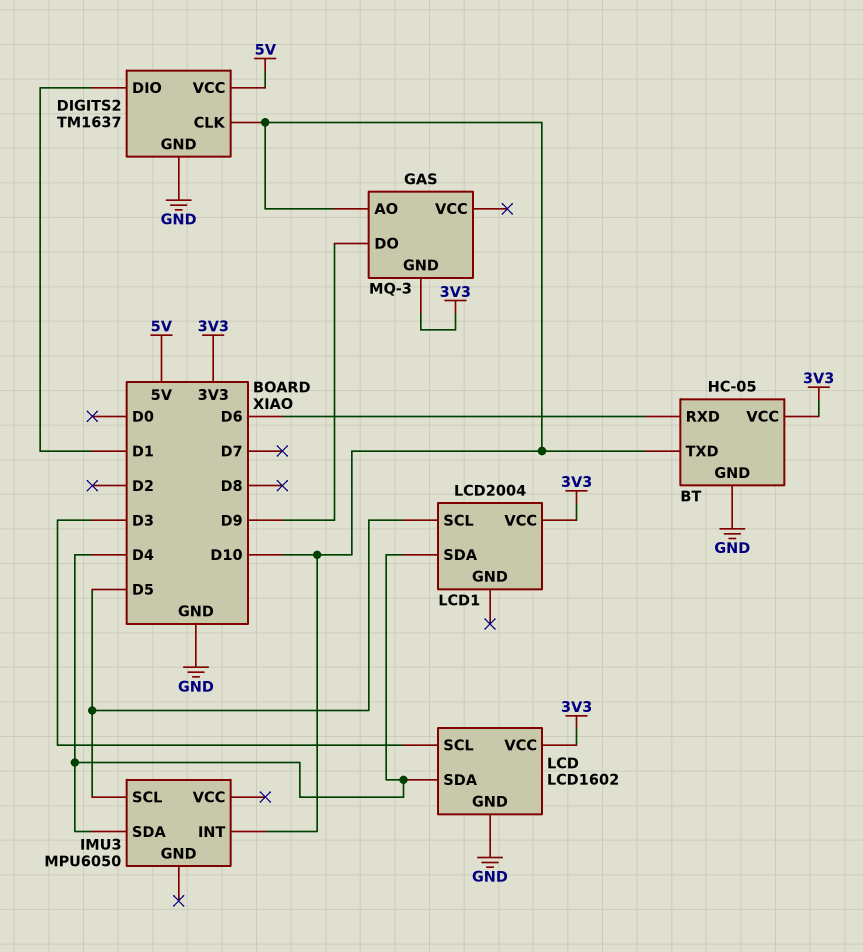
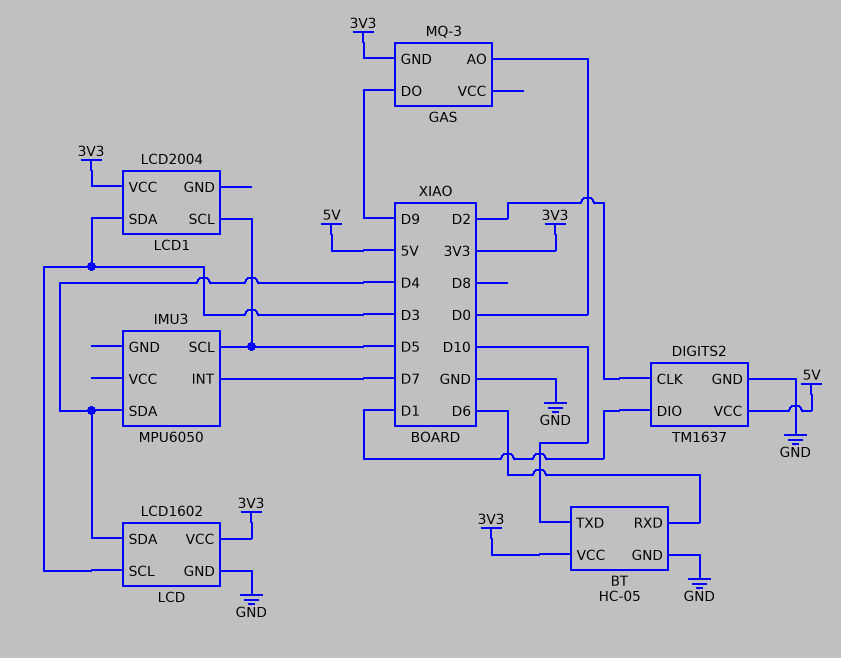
DIGITS2 pin CLK: D10 -> D2
GAS pin AO: D10 -> D0
IMU3 pin INT: D10 -> D7
LCD1 pin SDA: D4 -> D3

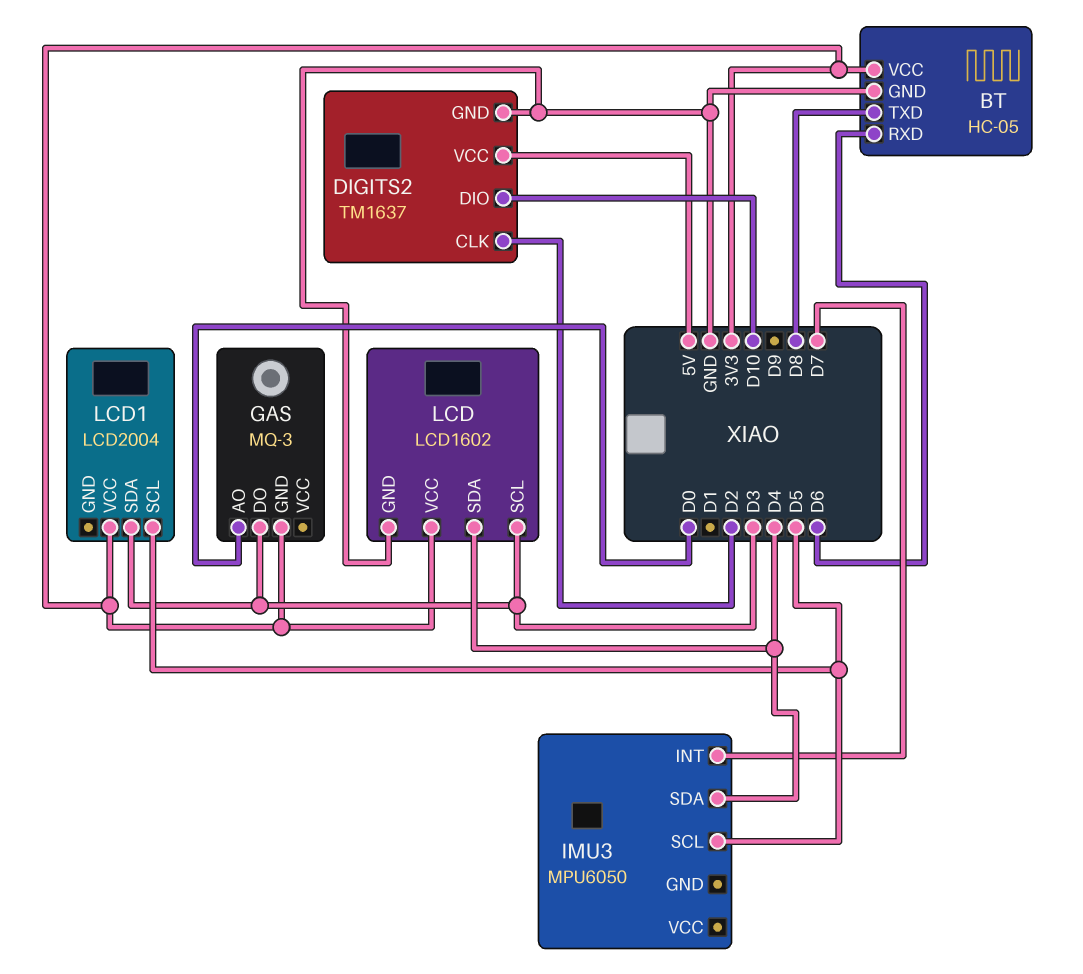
BT pin TXD: D10 -> D8
DIGITS2 pin DIO: D1 -> D10
GAS pin DO: D9 -> D3

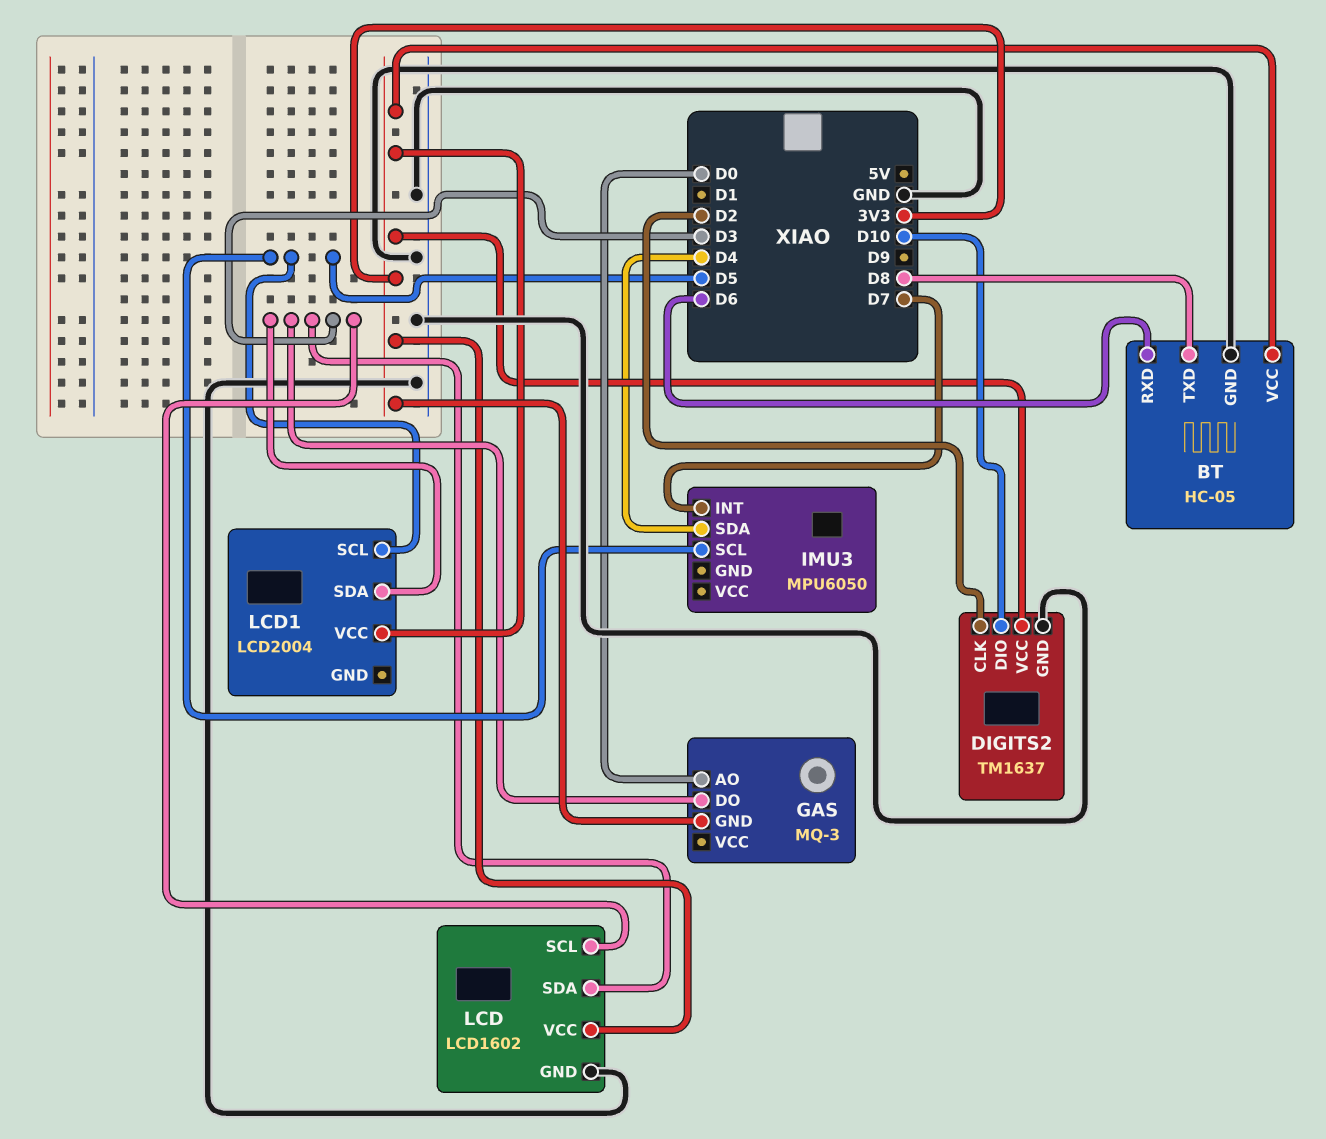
DIGITS2 pin VCC: 5V -> 3V3
LCD pin SDA: D4 -> D3

